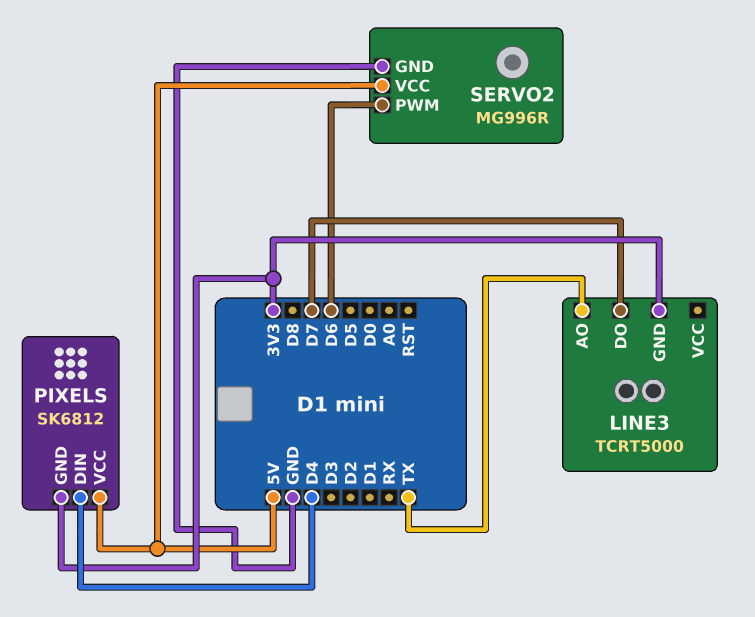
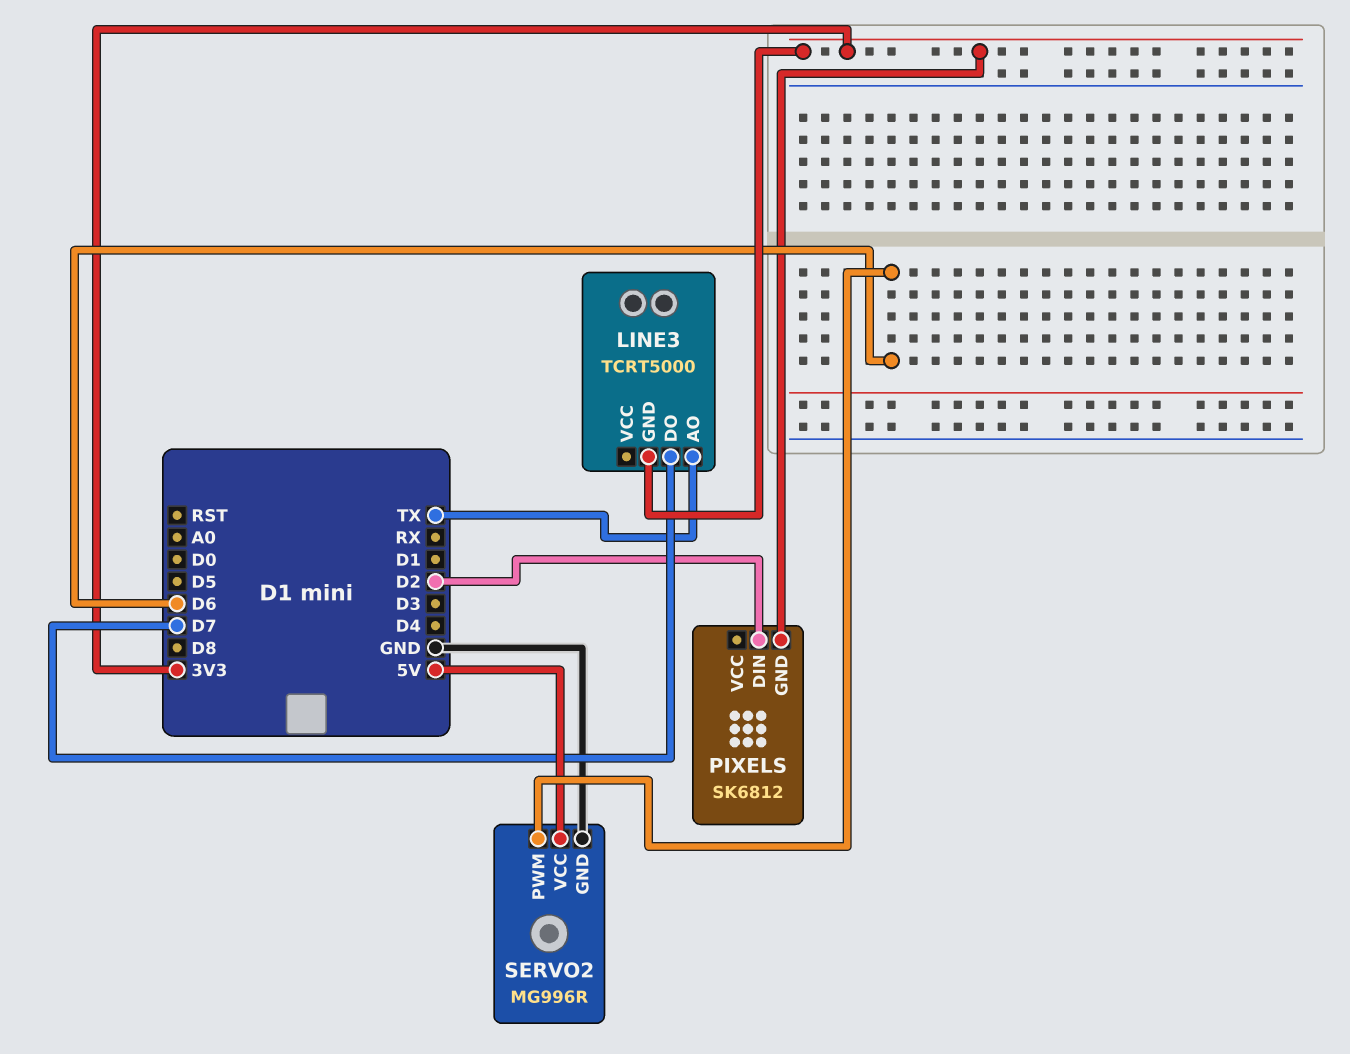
PIXELS pin DIN: D4 -> D2
PIXELS pin VCC: 5V -> none

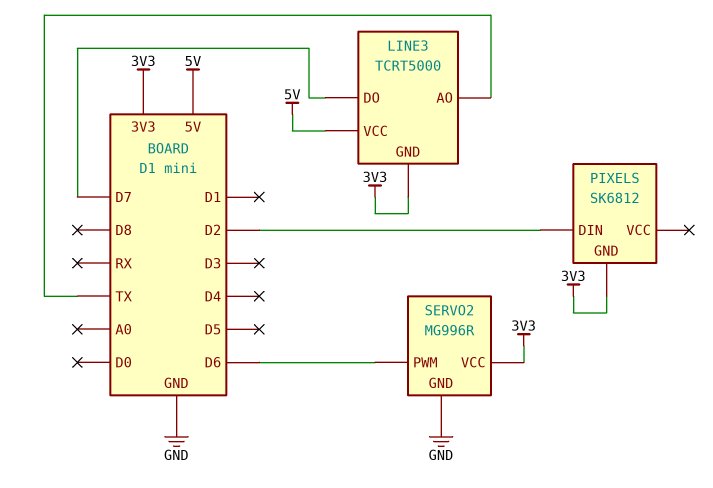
LINE3 pin VCC: none -> 5V
SERVO2 pin VCC: 5V -> 3V3

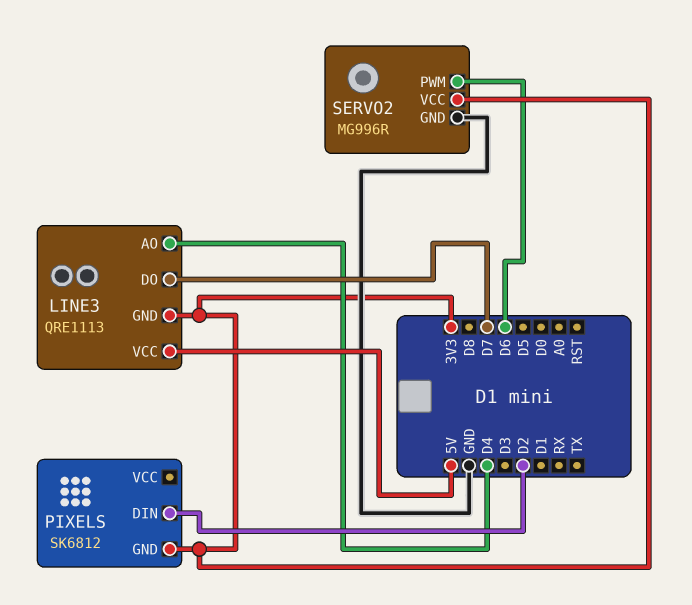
LINE3: TCRT5000 -> QRE1113
LINE3 pin AO: TX -> D4

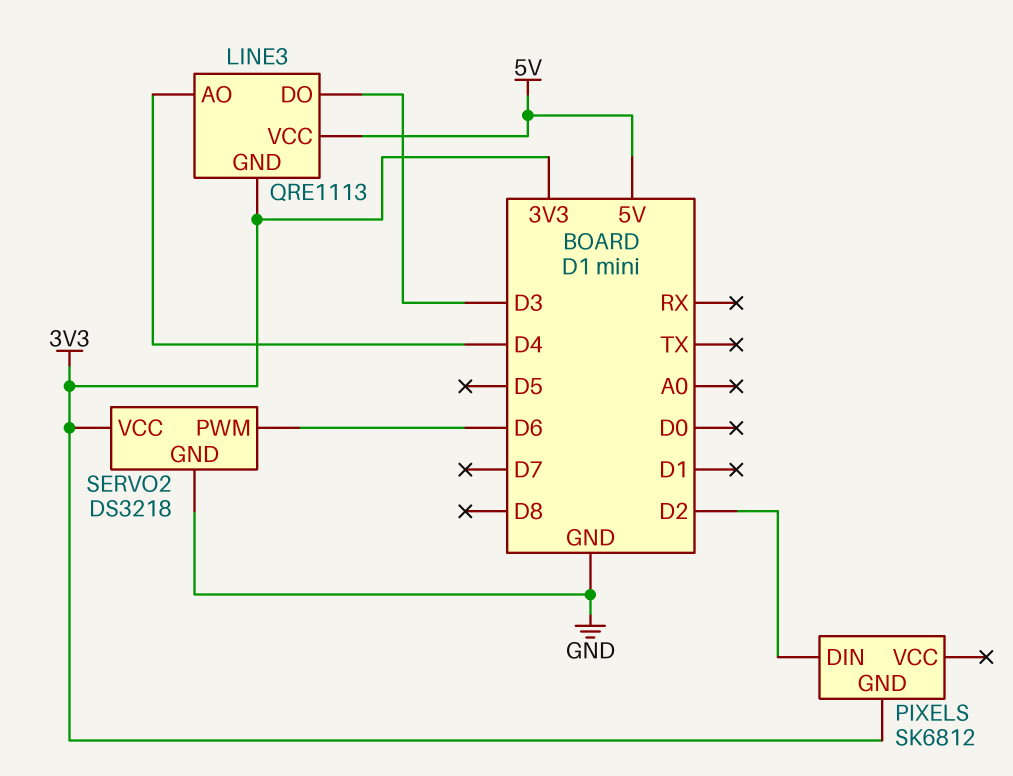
LINE3 pin DO: D7 -> D3
SERVO2: MG996R -> DS3218

